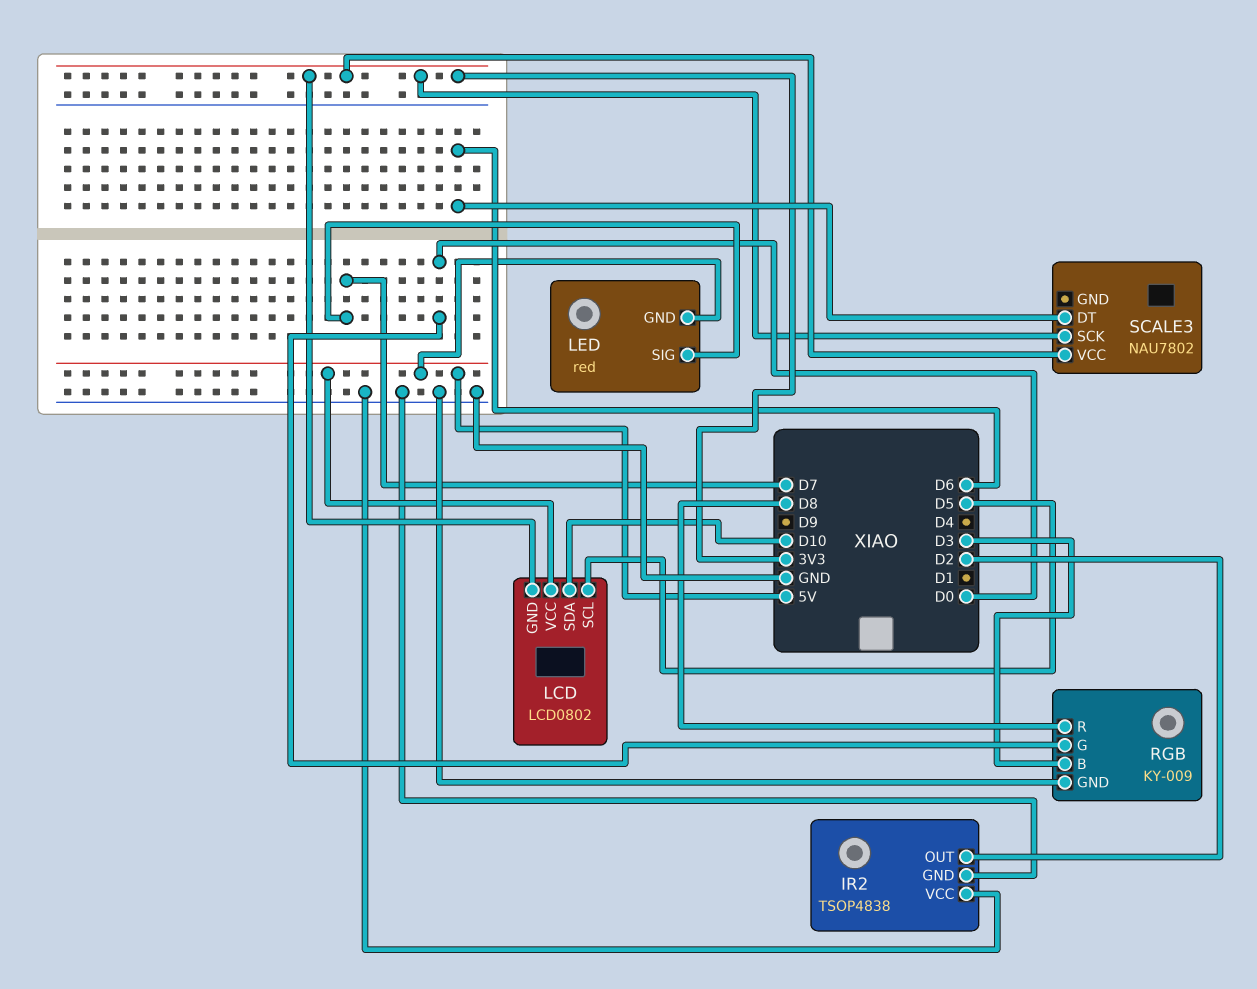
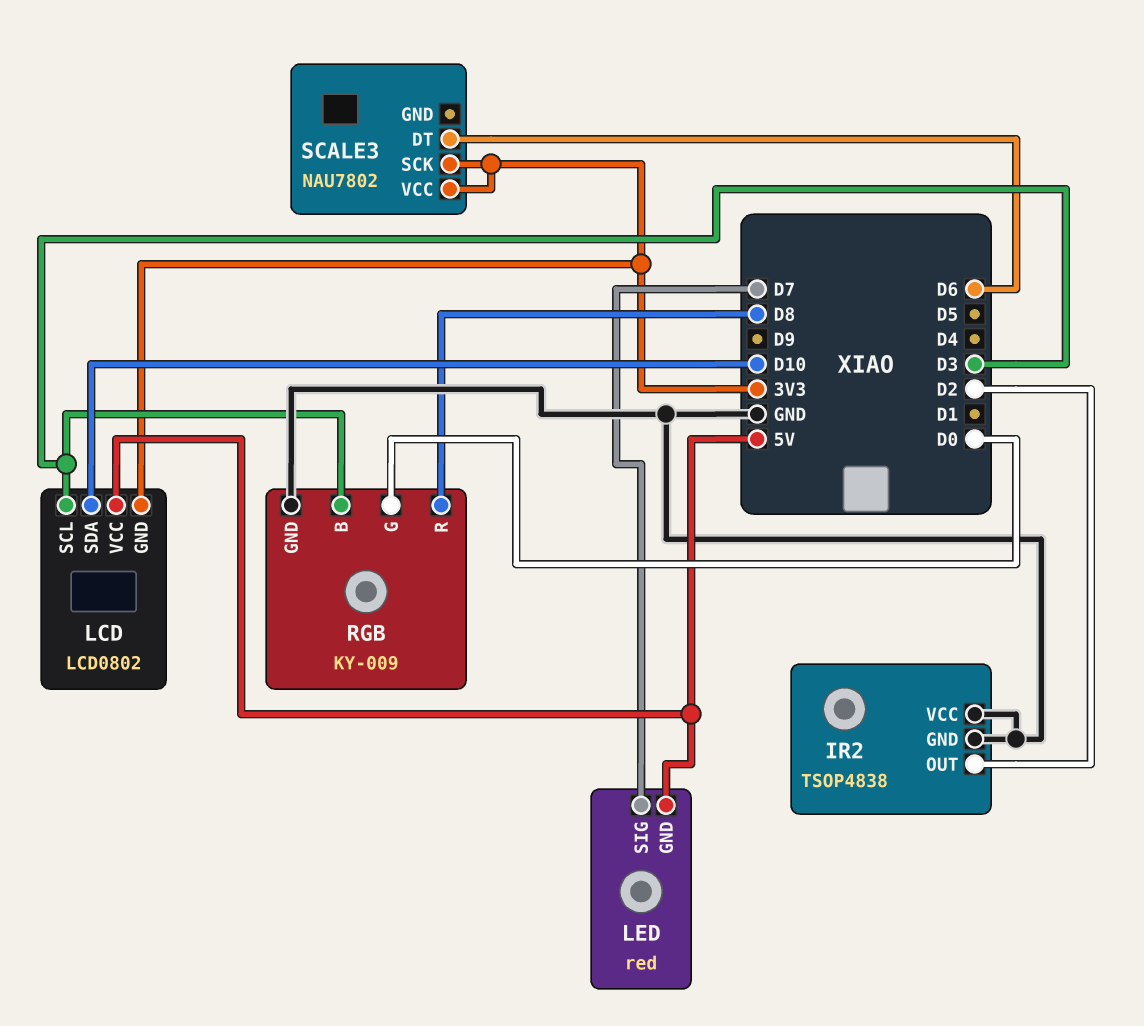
LCD pin SCL: D5 -> D3

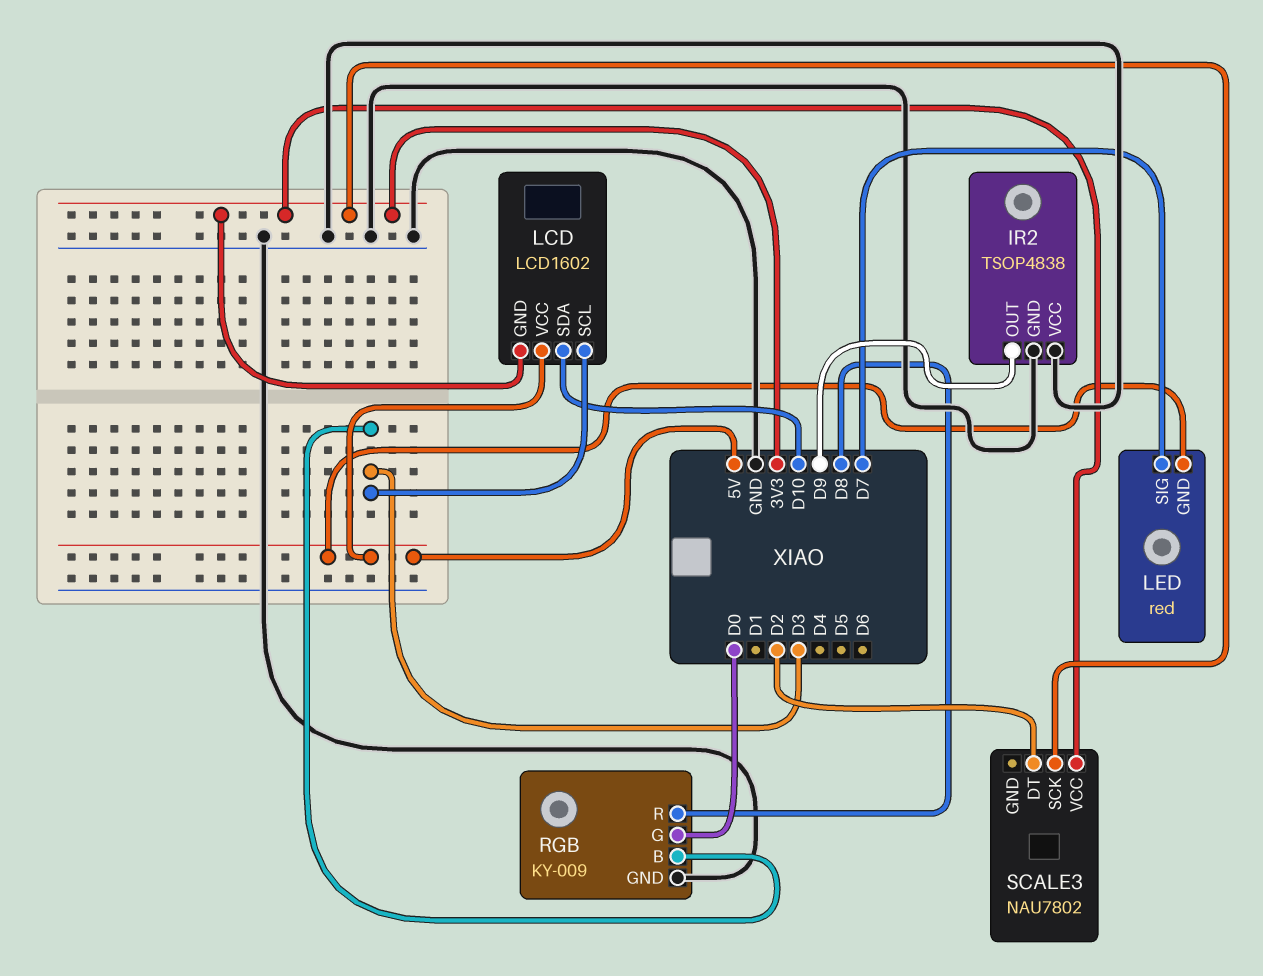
IR2 pin OUT: D2 -> D9
LCD: LCD0802 -> LCD1602
SCALE3 pin DT: D6 -> D2

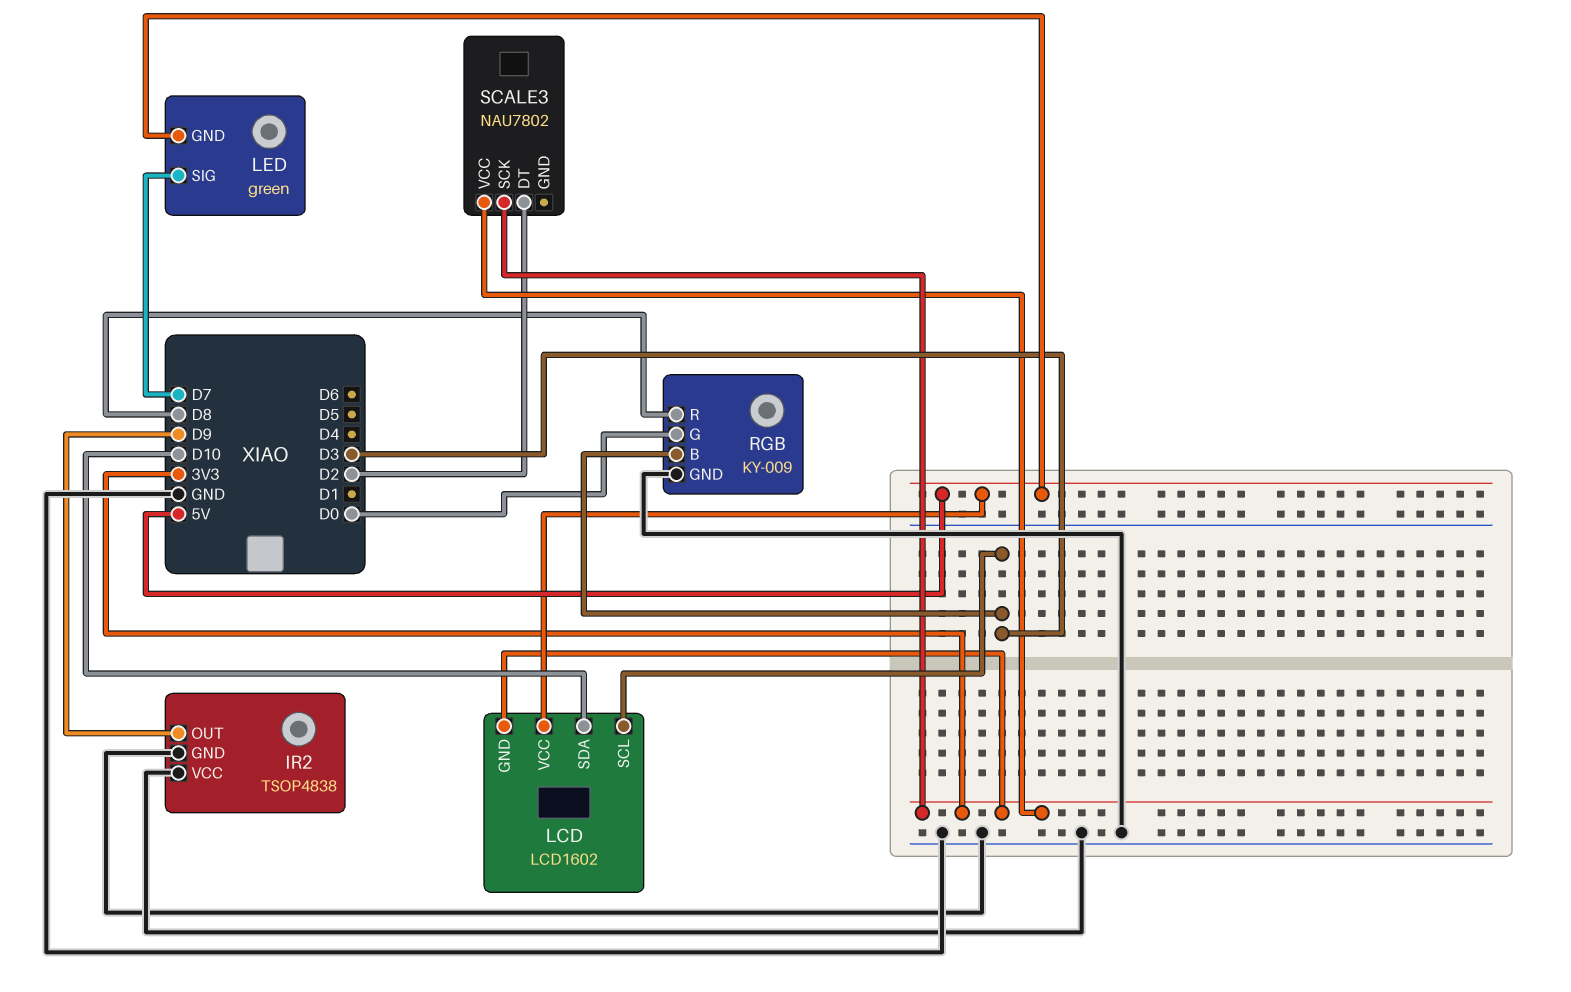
LED: red -> green

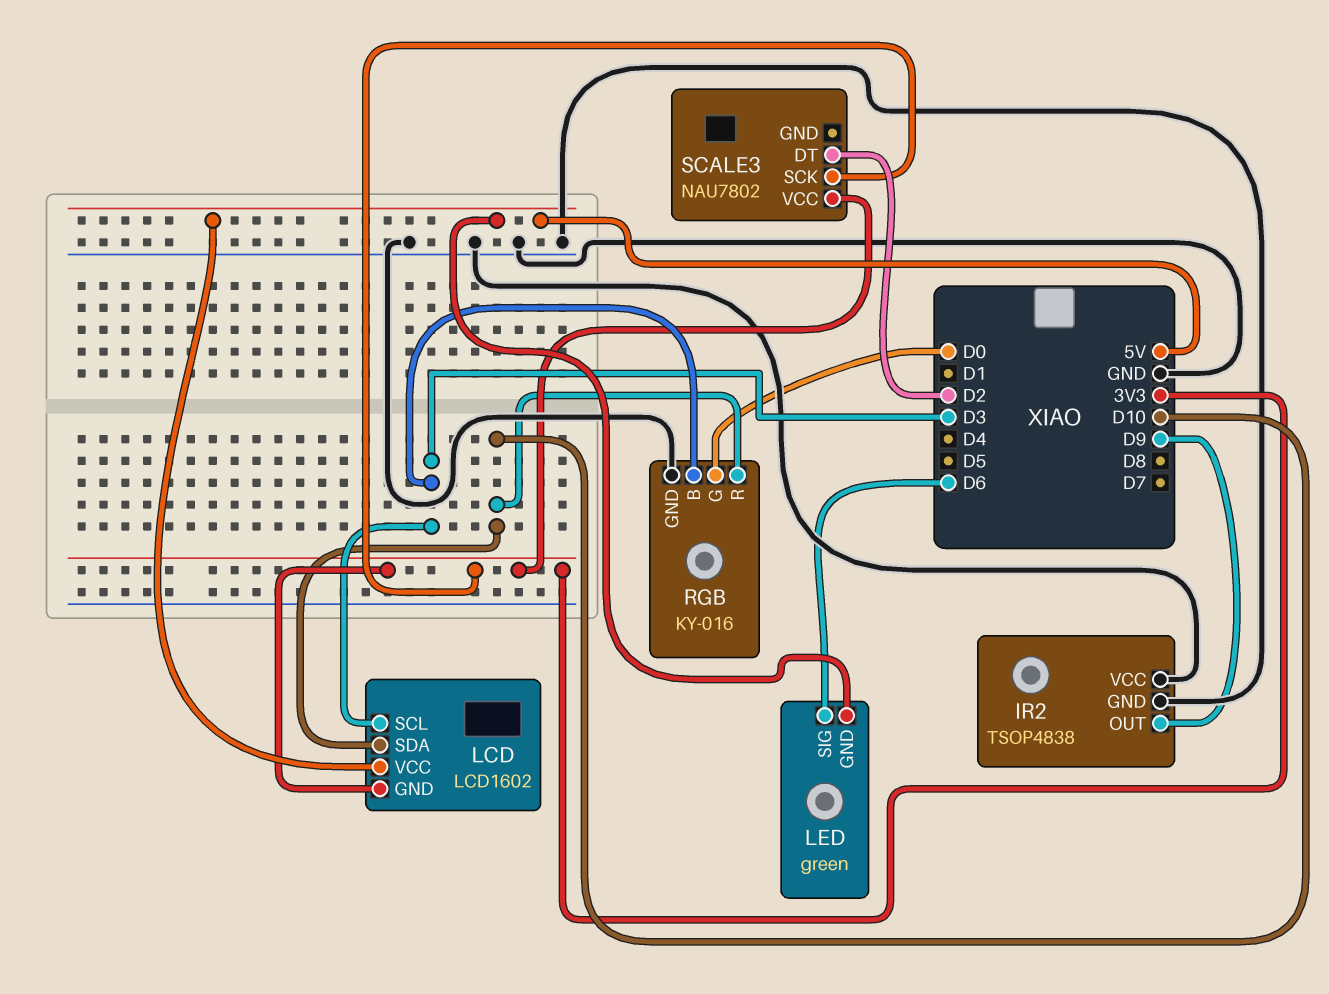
LED pin SIG: D7 -> D6
RGB: KY-009 -> KY-016
RGB pin R: D8 -> D10

